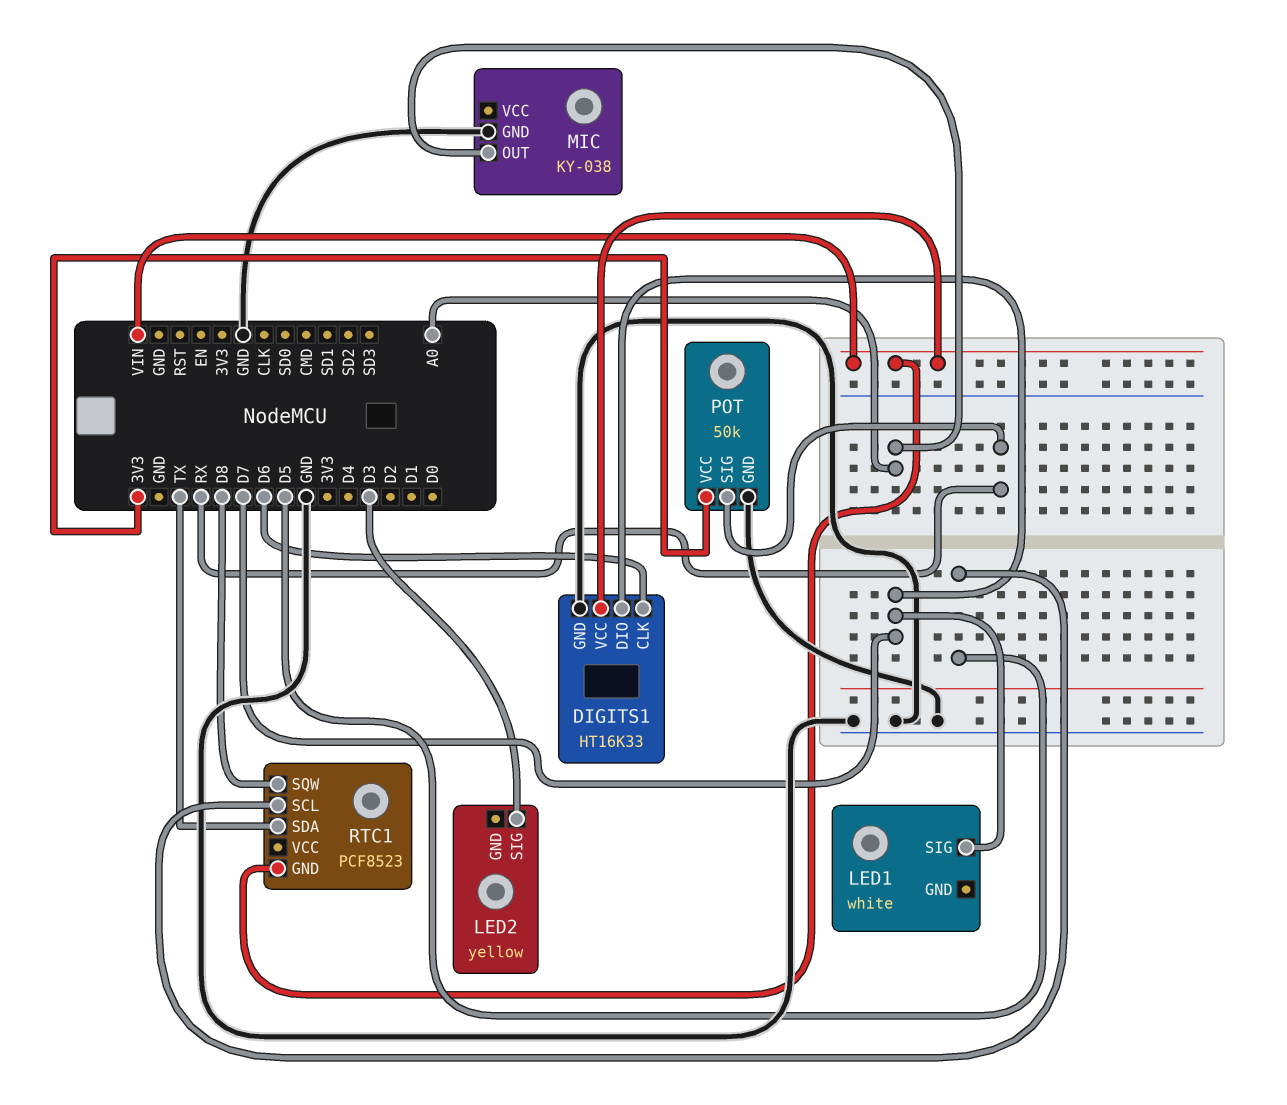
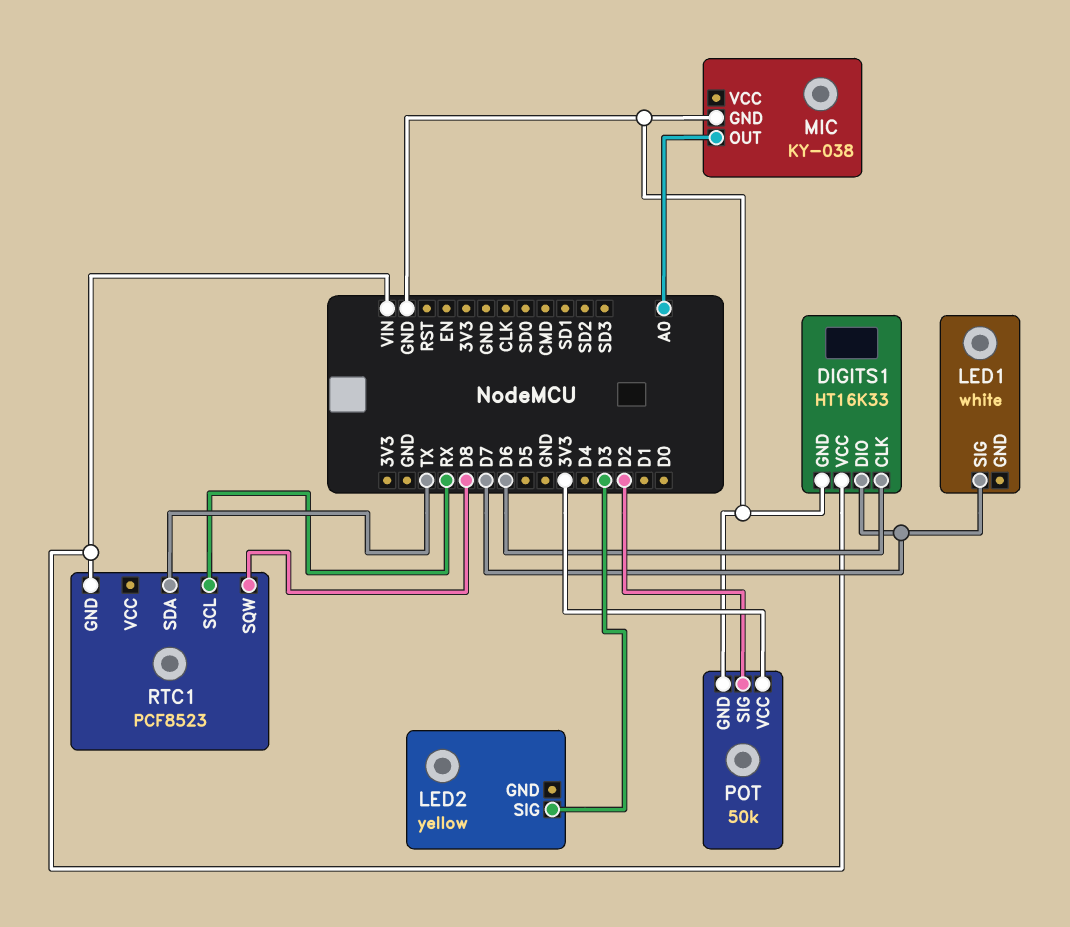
POT pin SIG: RX -> D2
RTC1 pin SCL: D5 -> RX

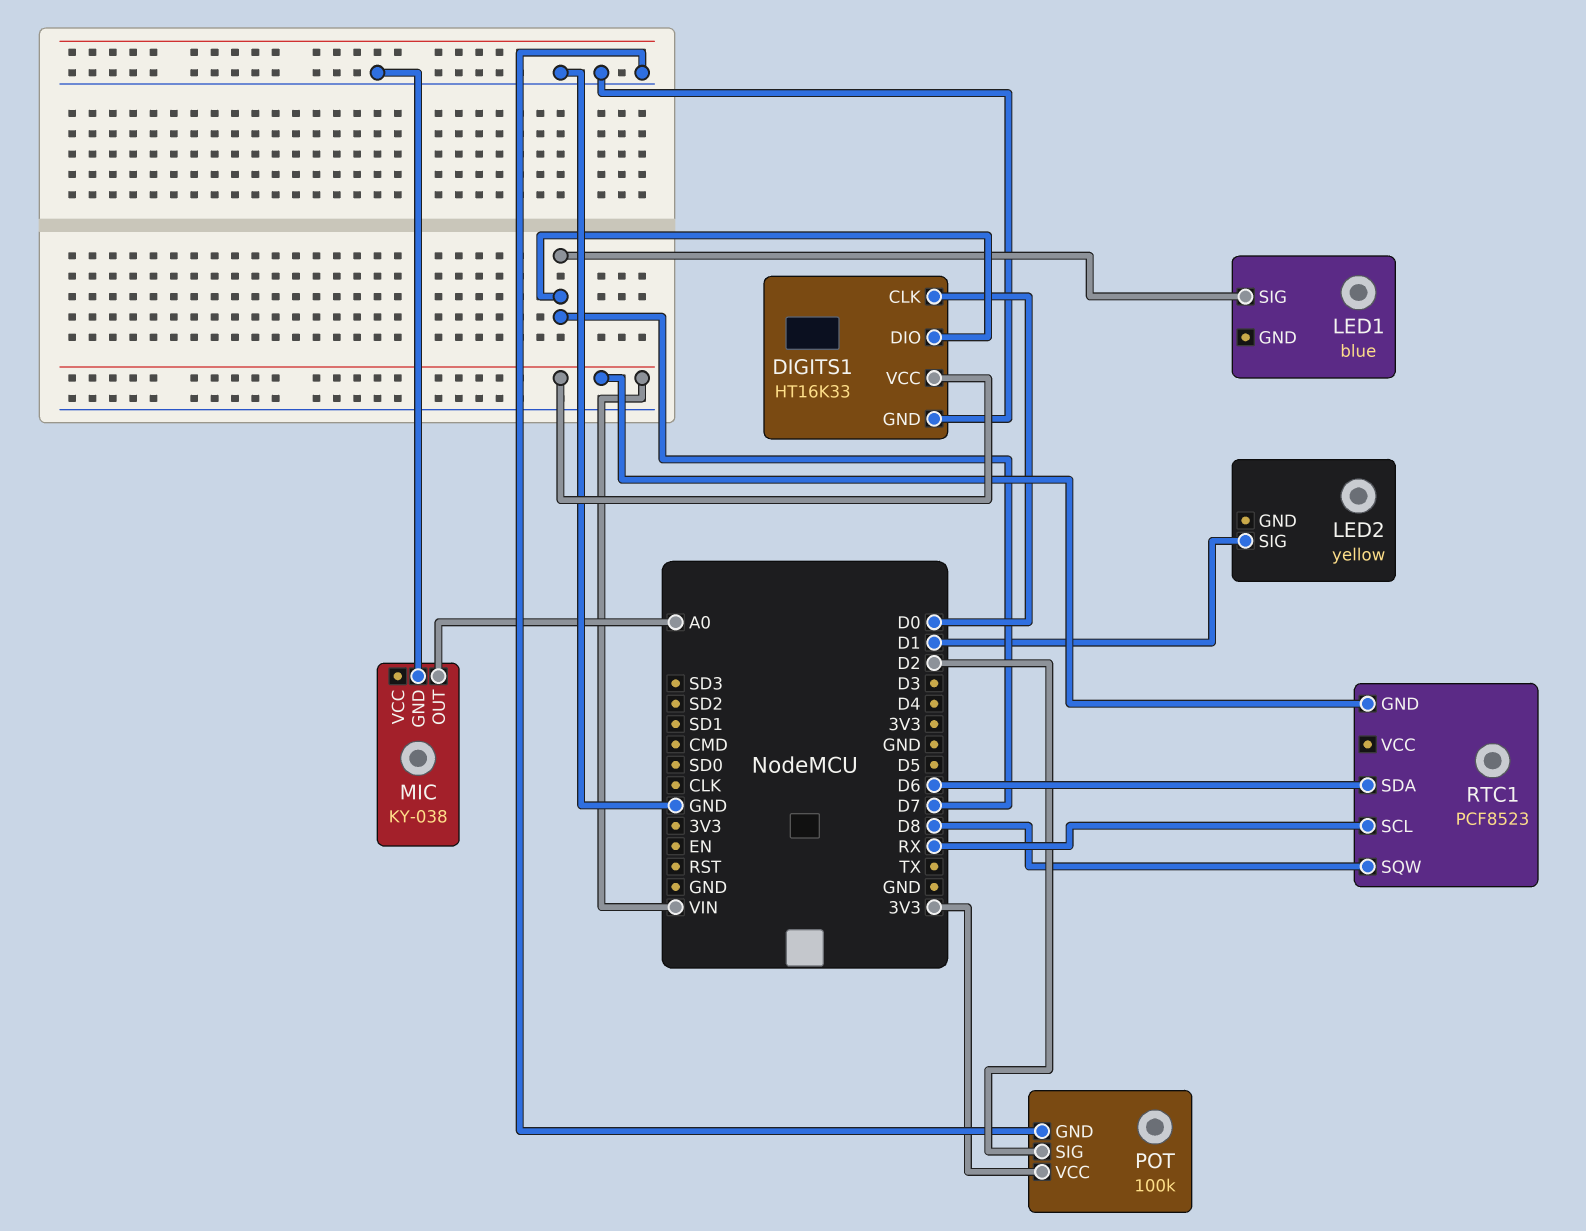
DIGITS1 pin CLK: D6 -> D0
LED1: white -> blue
LED2 pin SIG: D3 -> D1
POT: 50k -> 100k
RTC1 pin SDA: TX -> D6

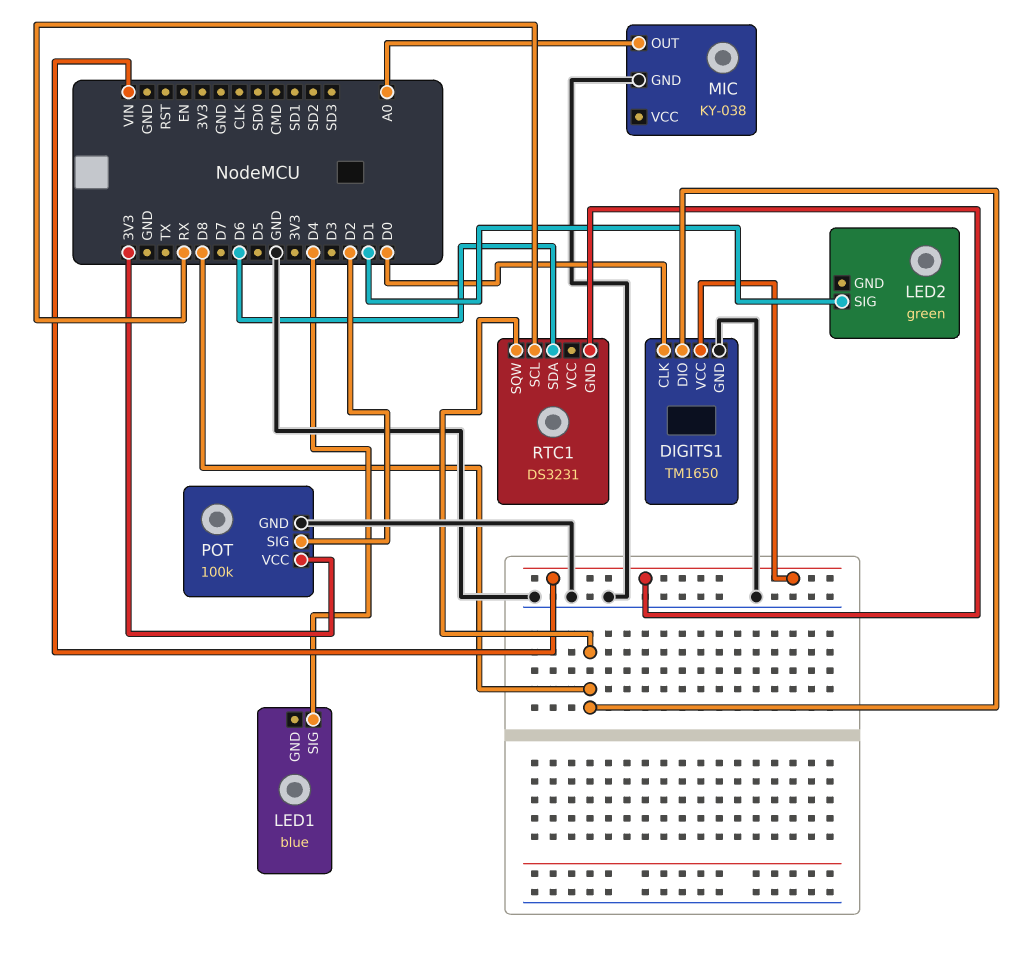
DIGITS1: HT16K33 -> TM1650
DIGITS1 pin DIO: D7 -> D8
LED1 pin SIG: D7 -> D4
LED2: yellow -> green
RTC1: PCF8523 -> DS3231

